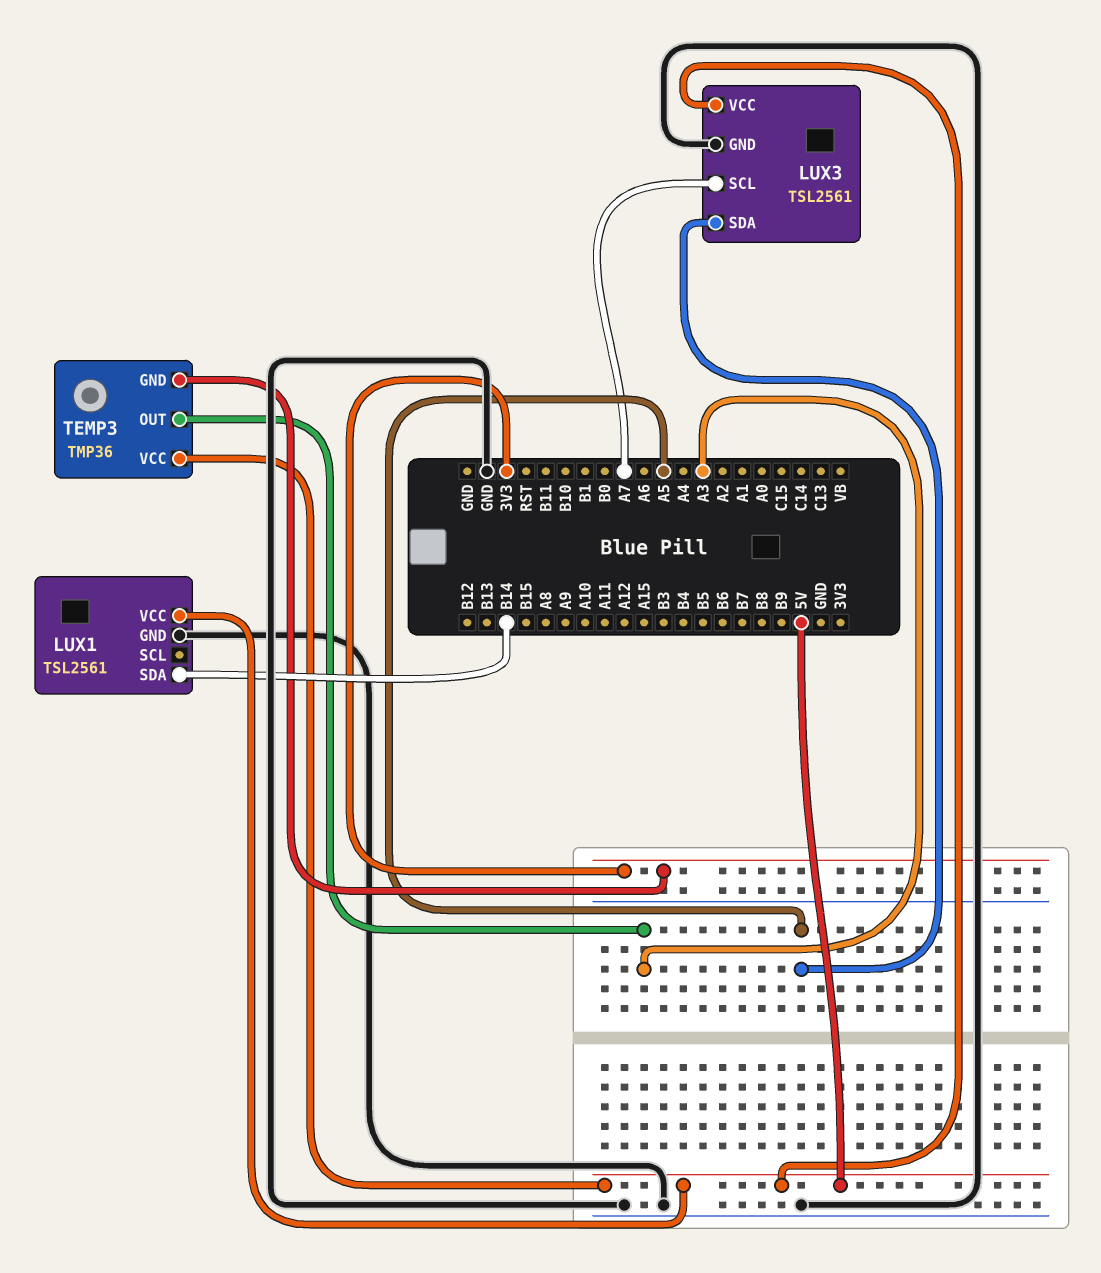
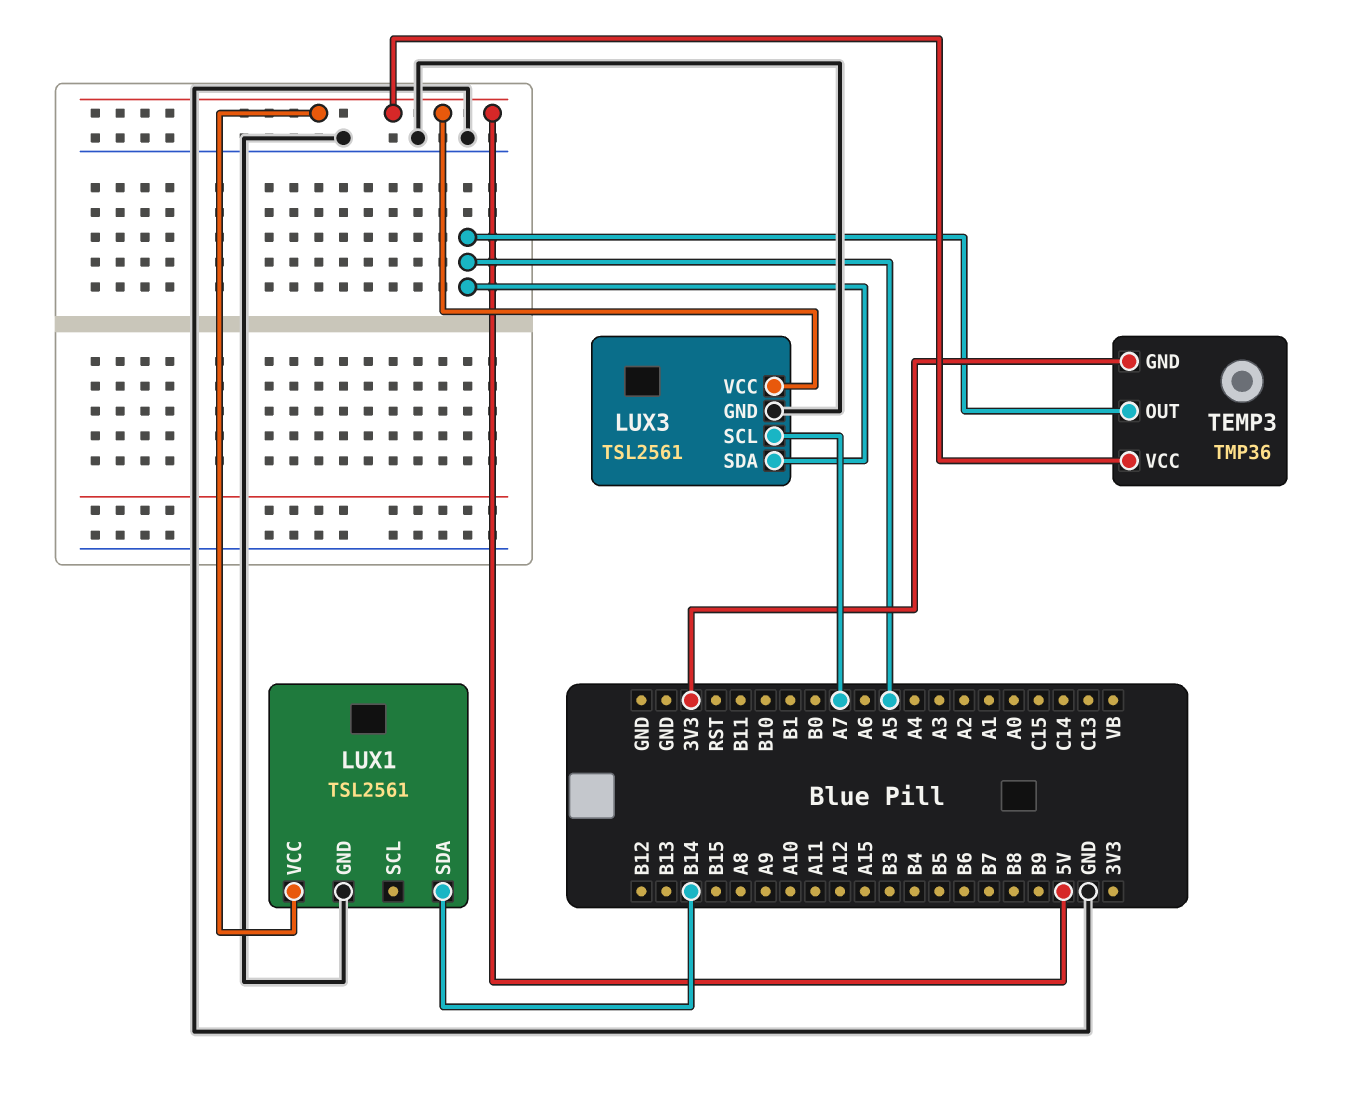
TEMP3 pin OUT: A3 -> A5

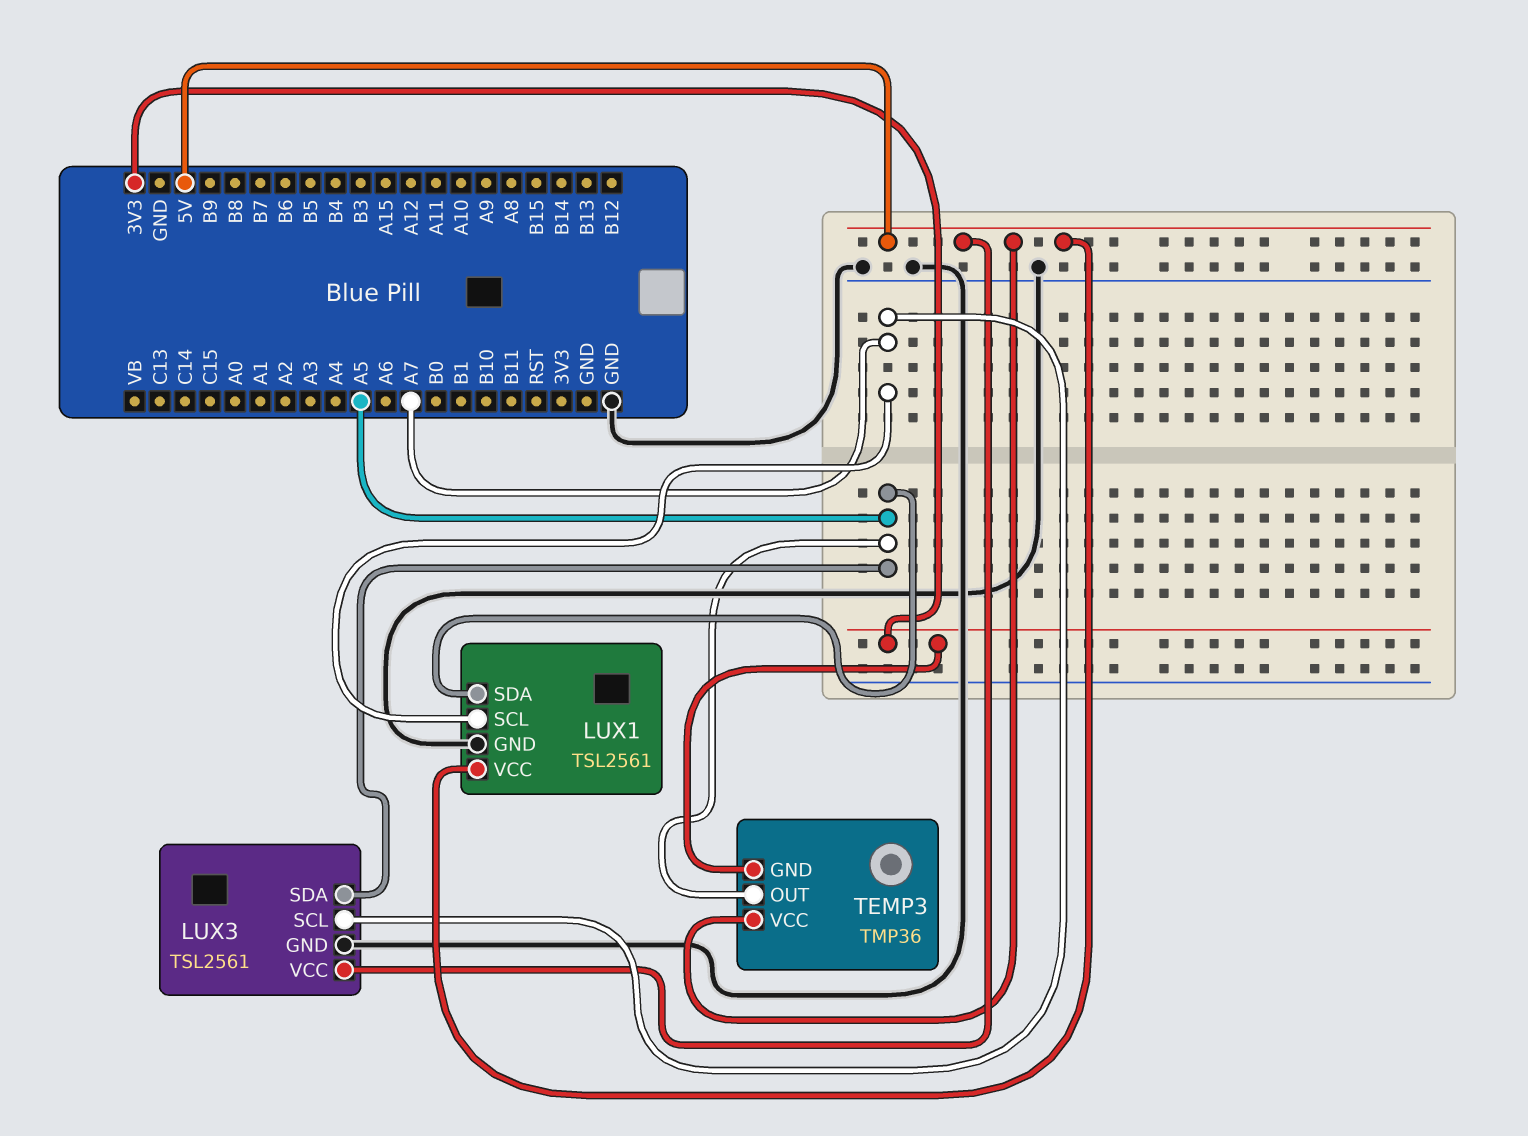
LUX1 pin SCL: none -> A7
LUX1 pin SDA: B14 -> A5

